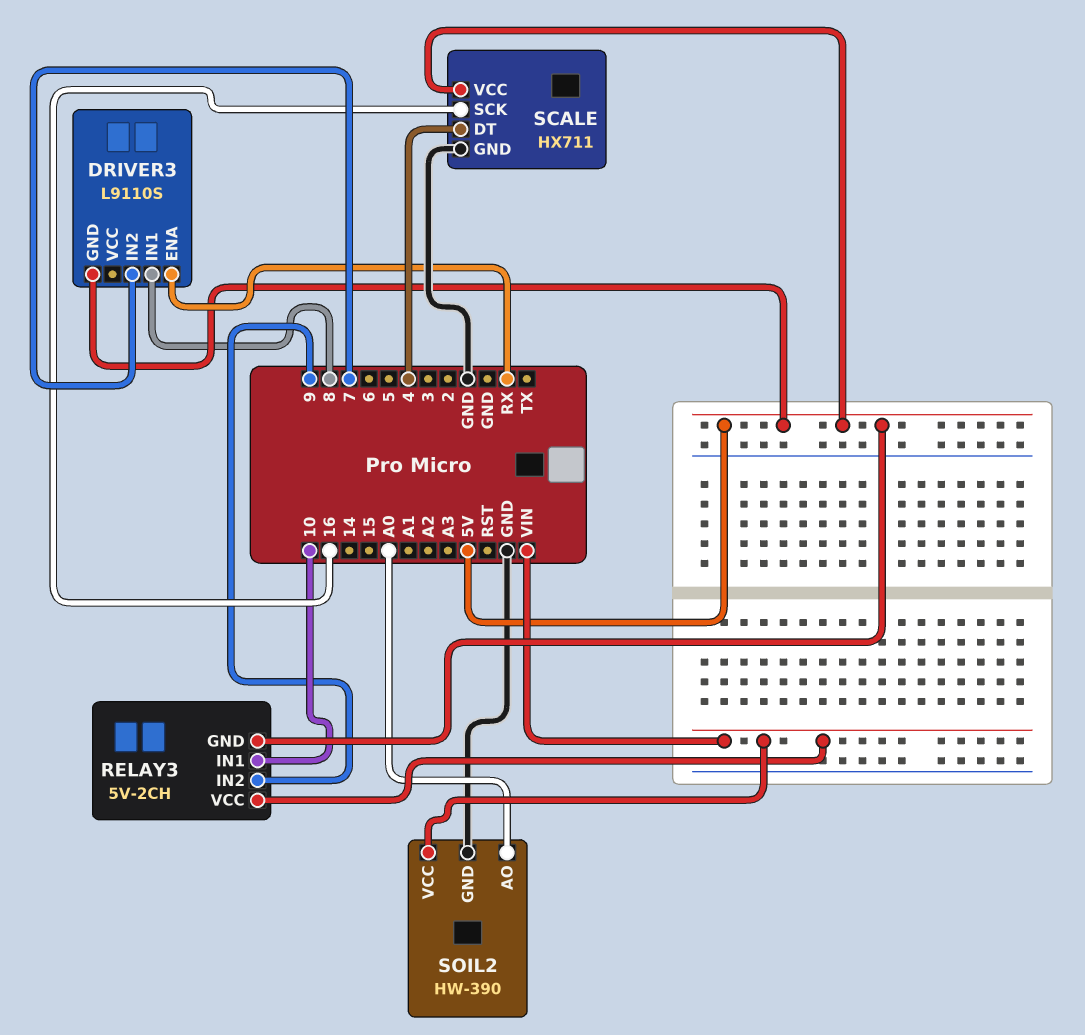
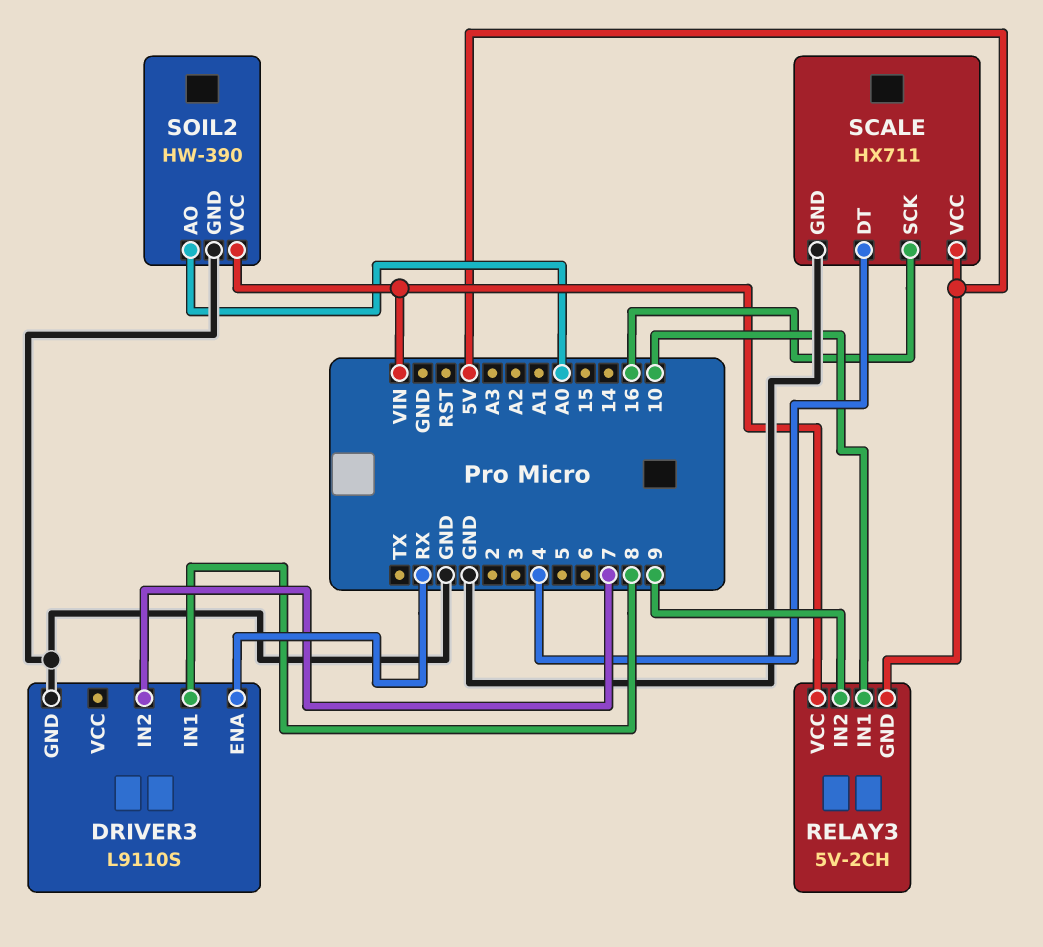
DRIVER3 pin GND: 5V -> GND

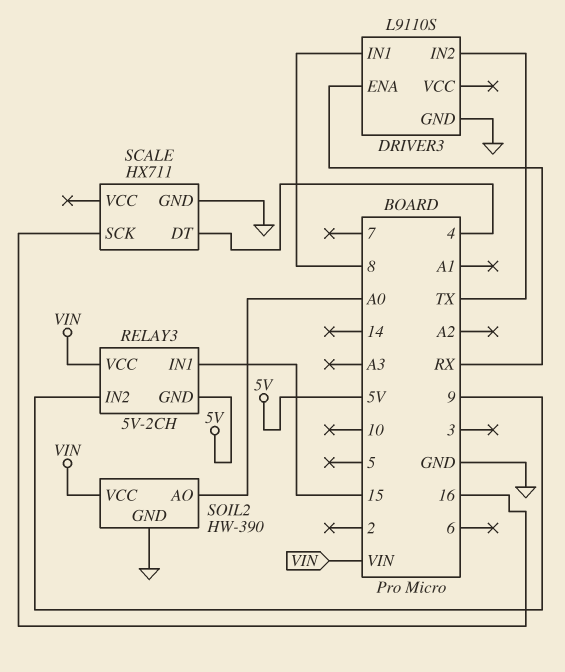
DRIVER3 pin IN2: 7 -> TX
RELAY3 pin IN1: 10 -> 15
SCALE pin VCC: 5V -> none

